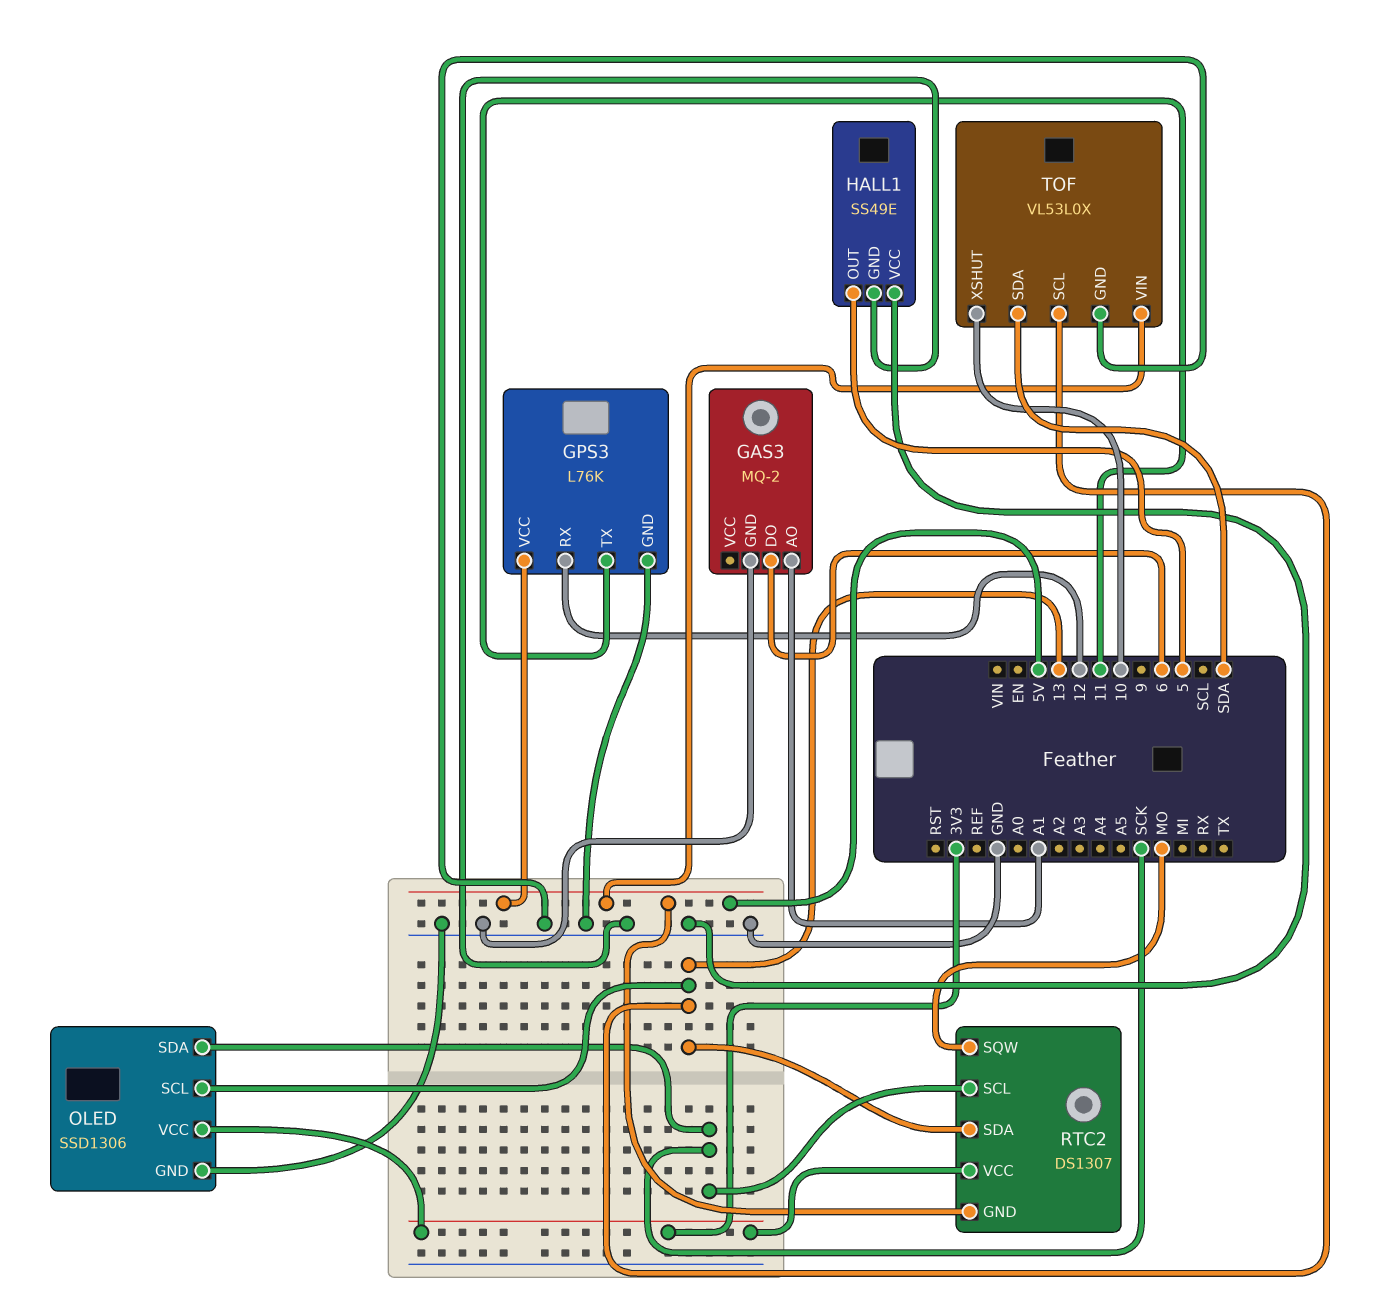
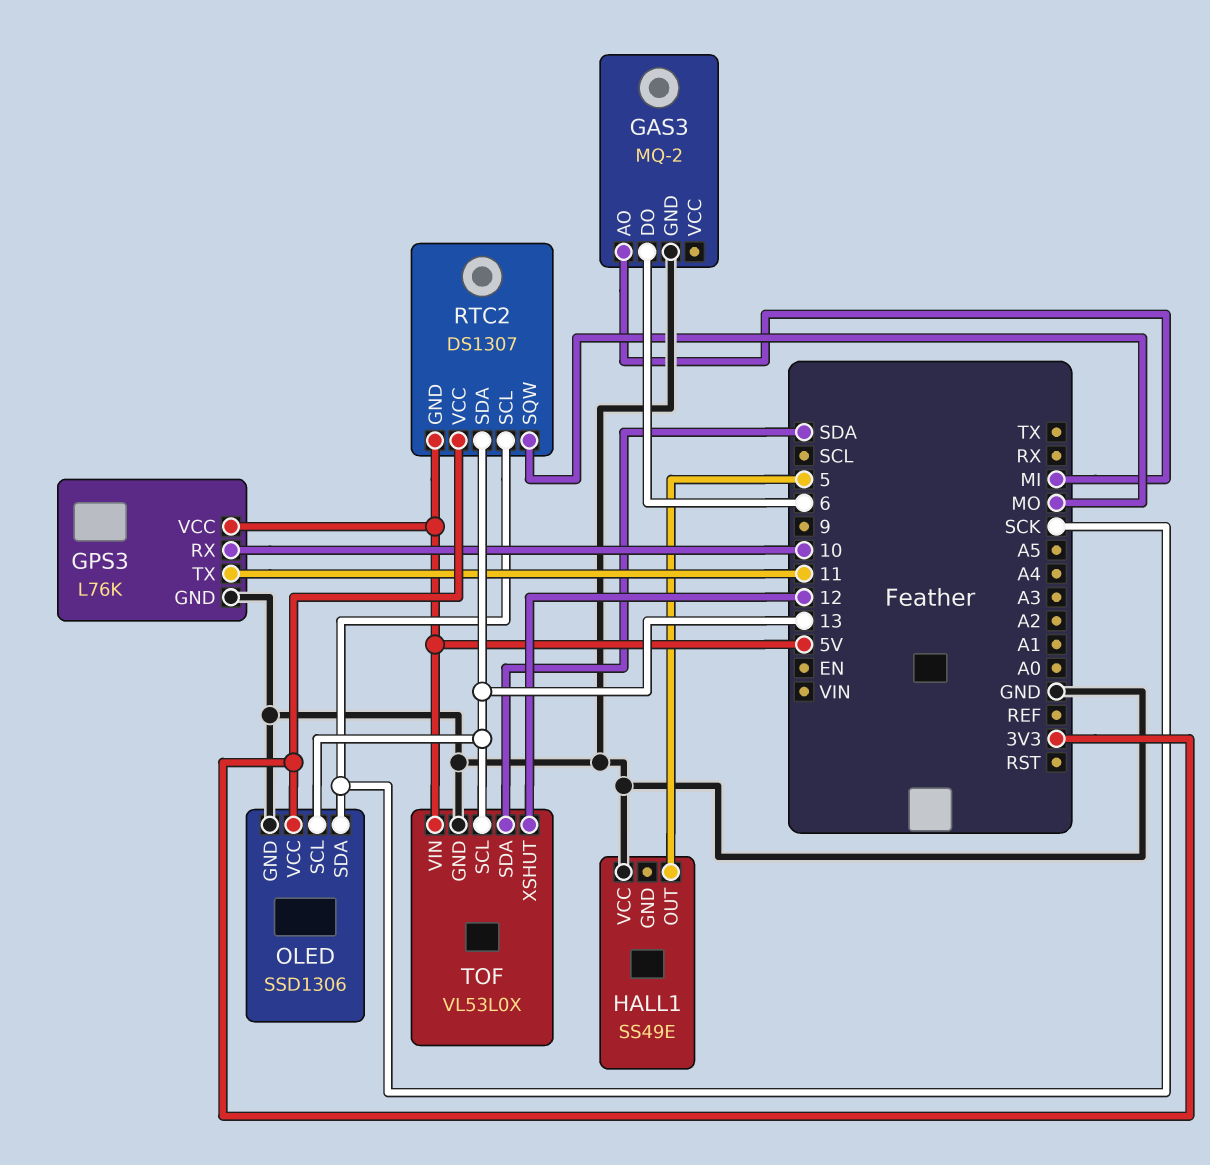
GAS3 pin AO: A1 -> MI
GPS3 pin RX: 12 -> 10
HALL1 pin GND: GND -> none
TOF pin XSHUT: 10 -> 12

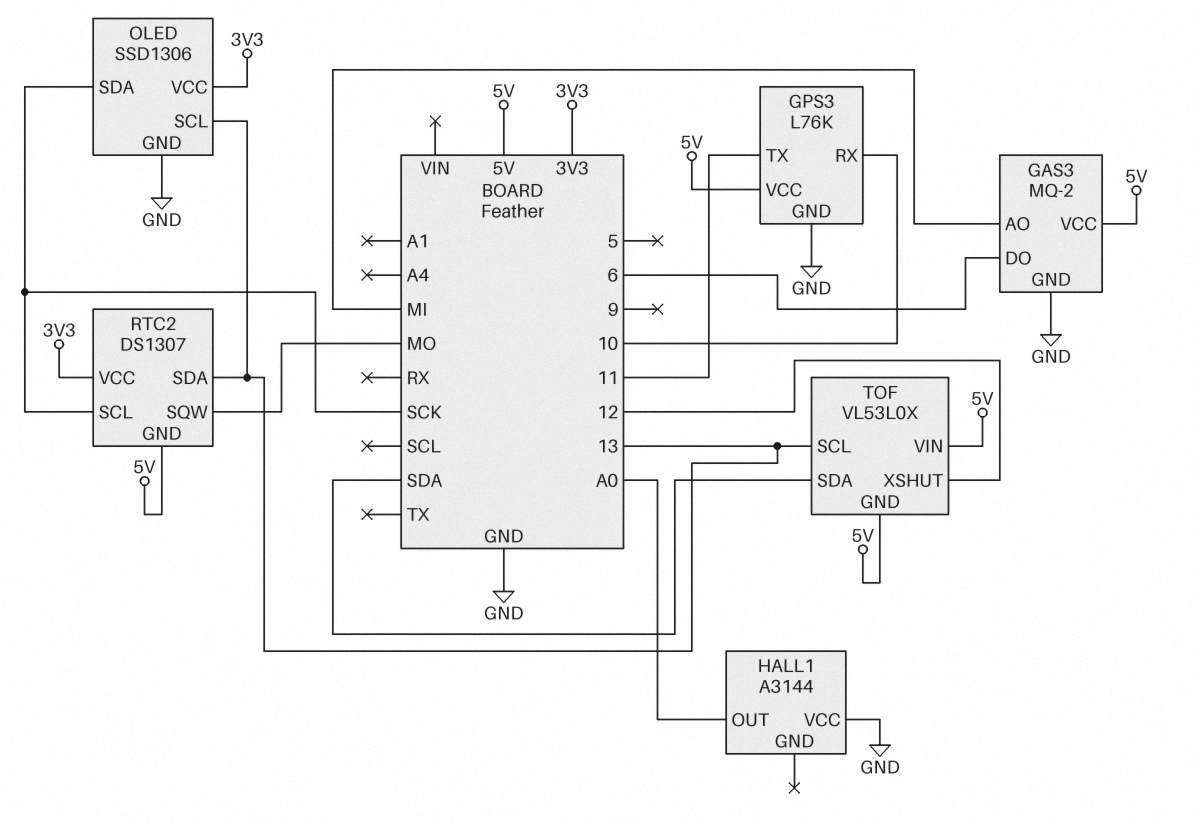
GAS3 pin VCC: none -> 5V
HALL1: SS49E -> A3144
HALL1 pin OUT: 5 -> A0
TOF pin GND: GND -> 5V

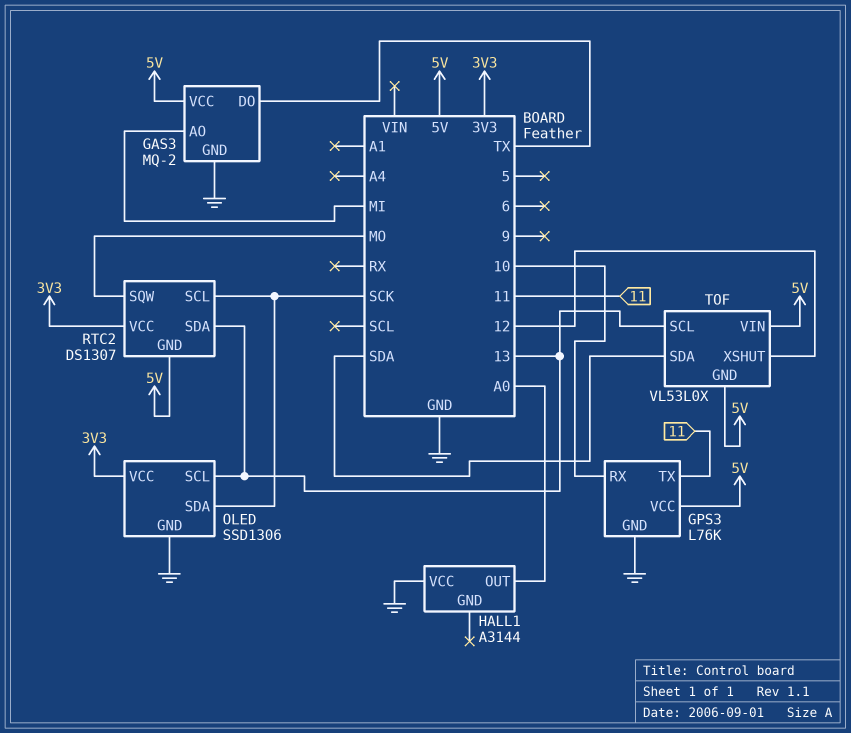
GAS3 pin DO: 6 -> TX

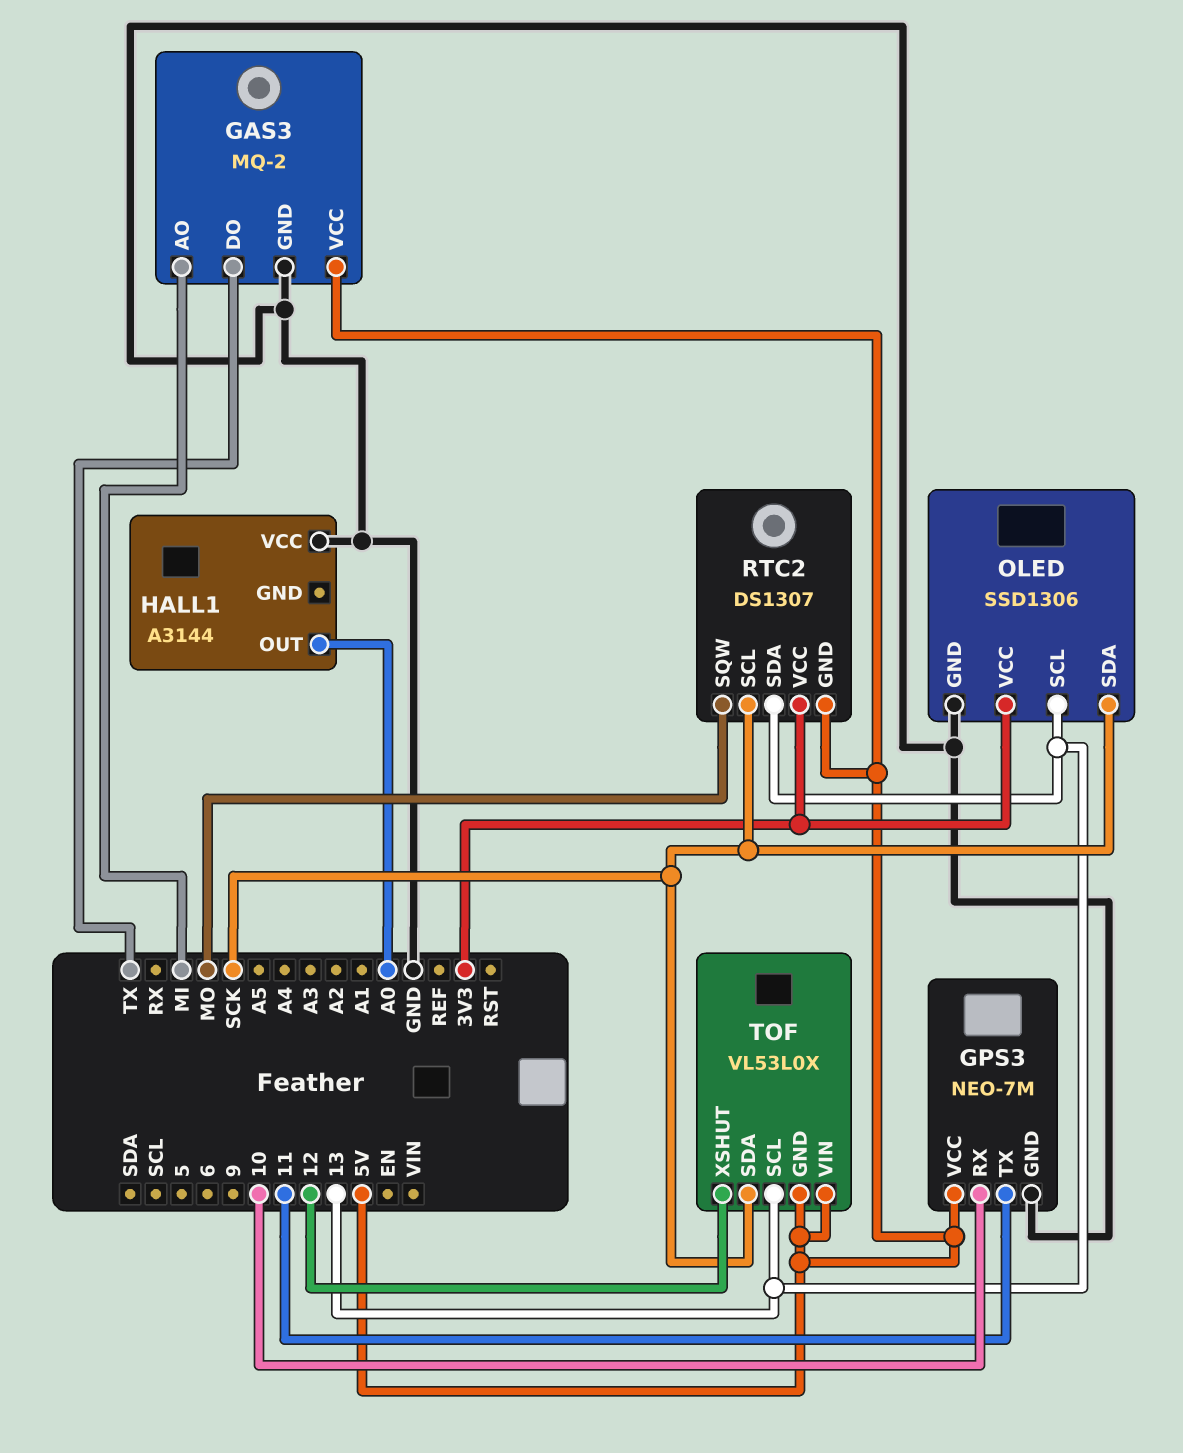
GPS3: L76K -> NEO-7M
TOF pin SDA: SDA -> SCK

